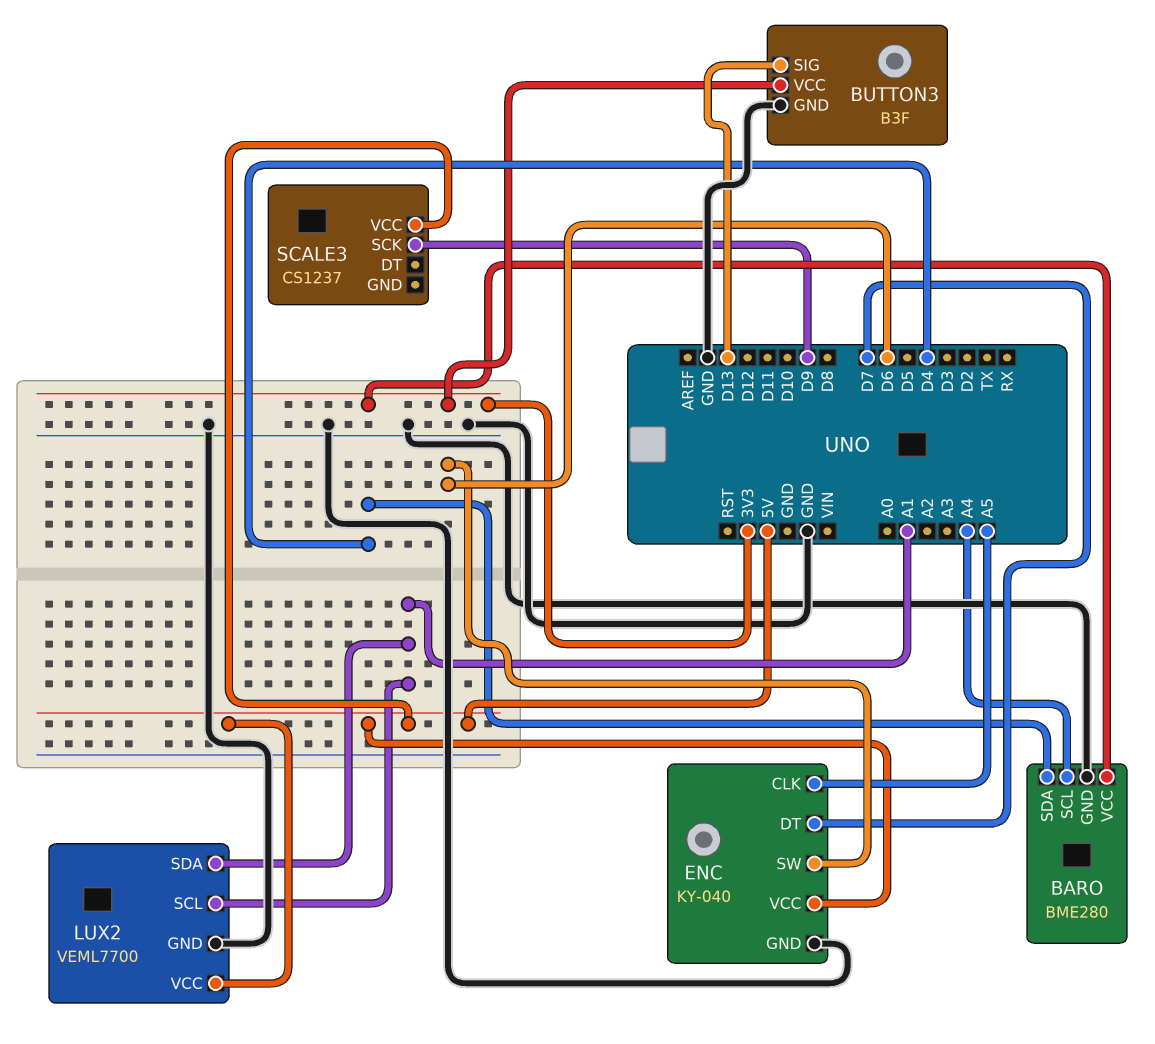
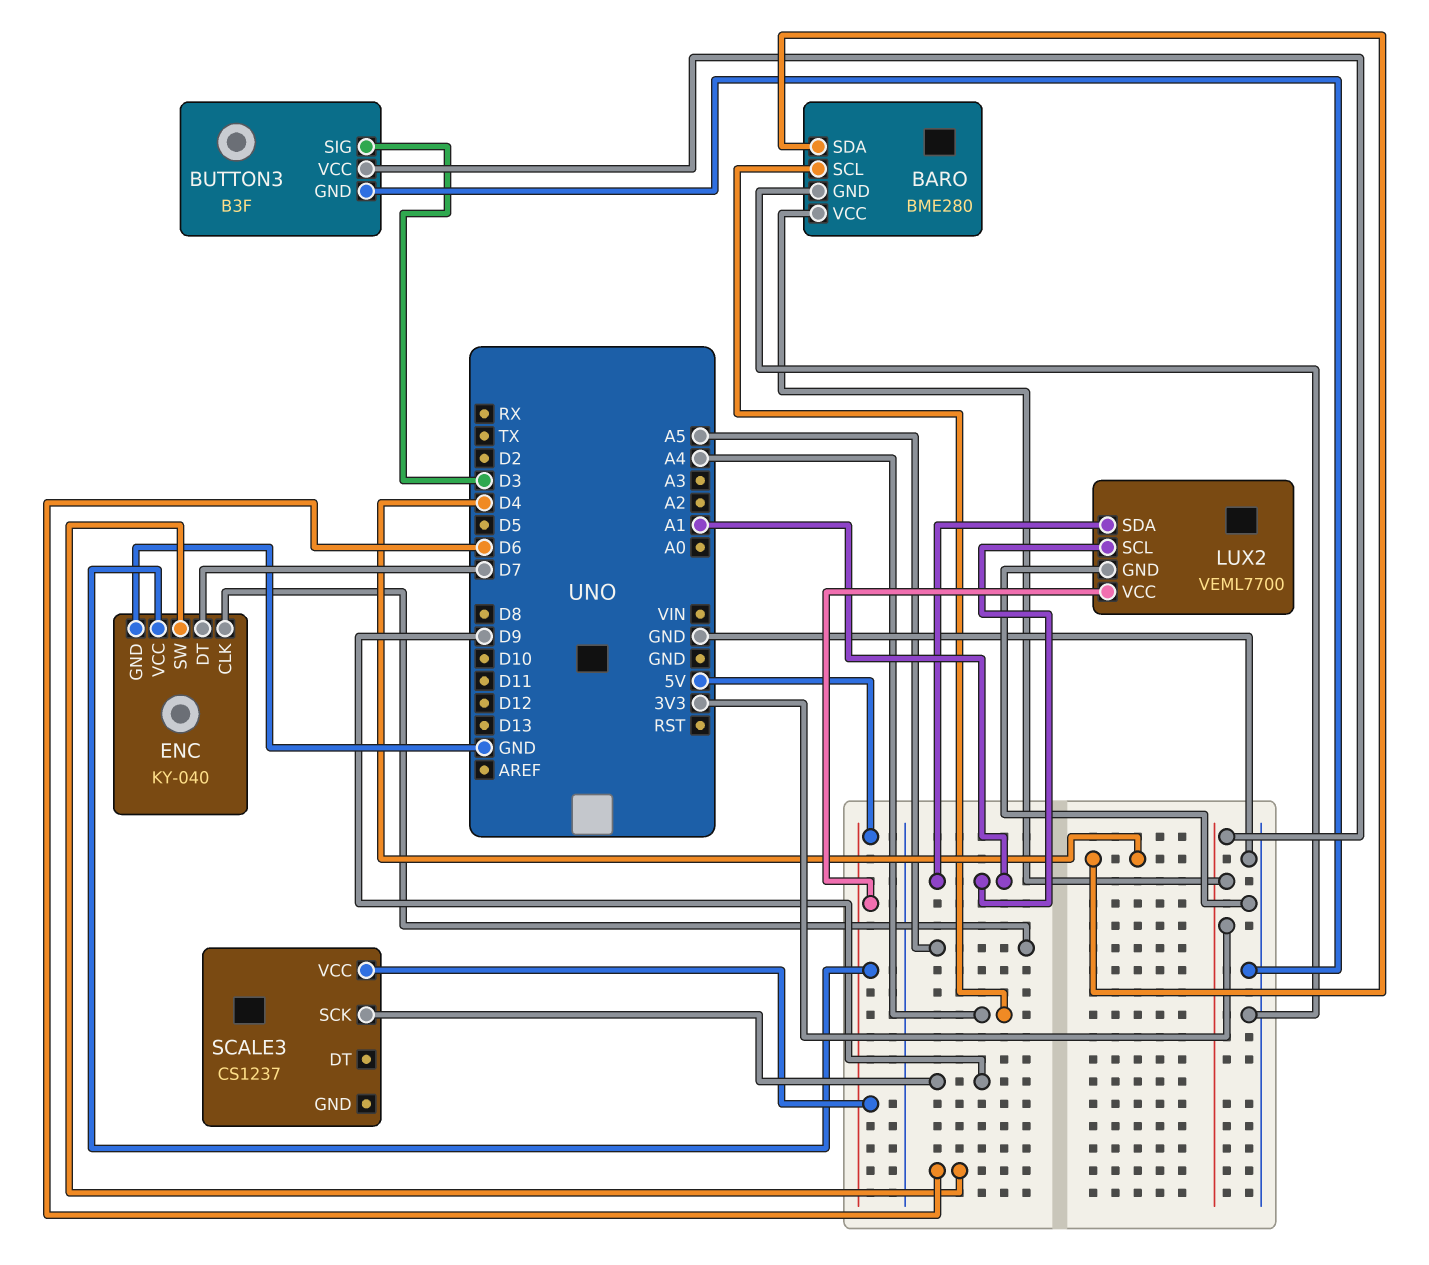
BUTTON3 pin SIG: D13 -> D3

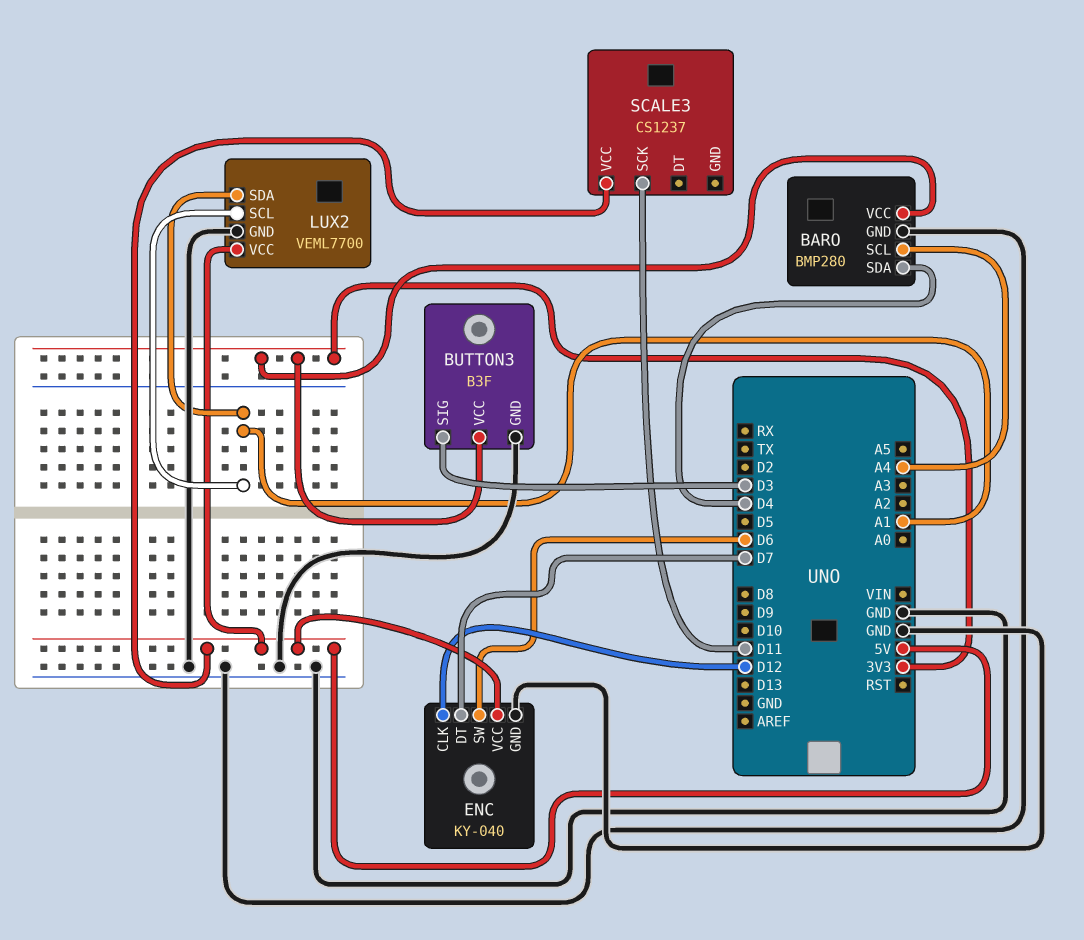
BARO: BME280 -> BMP280
ENC pin CLK: A5 -> D12
SCALE3 pin SCK: D9 -> D11

